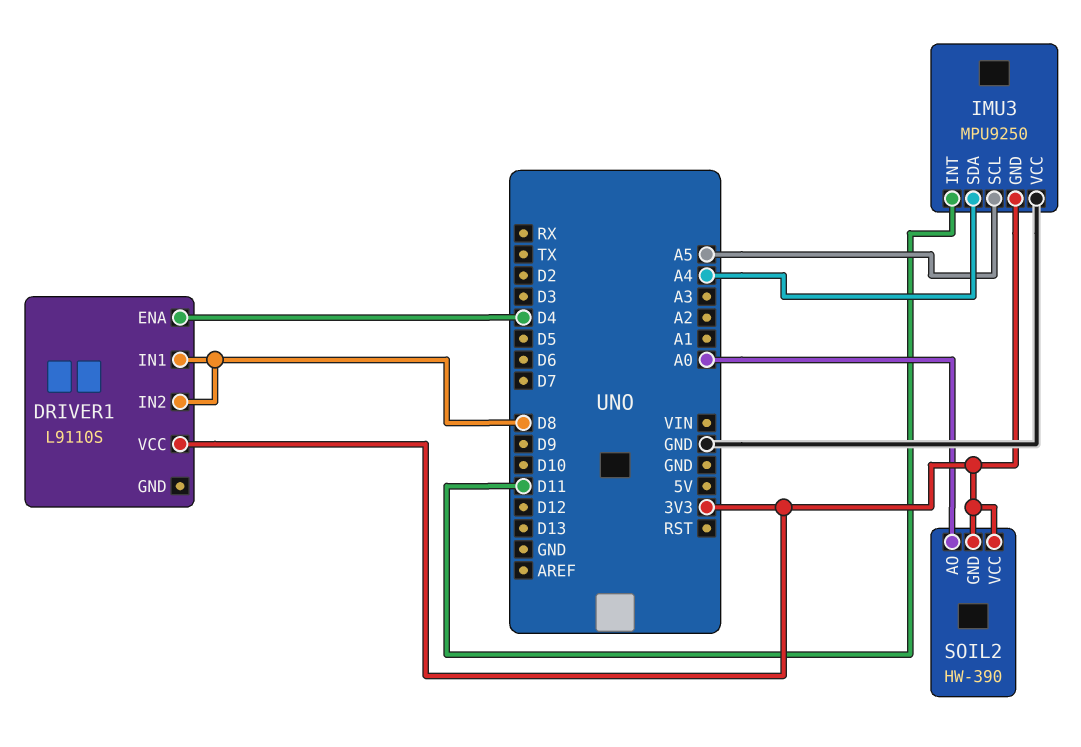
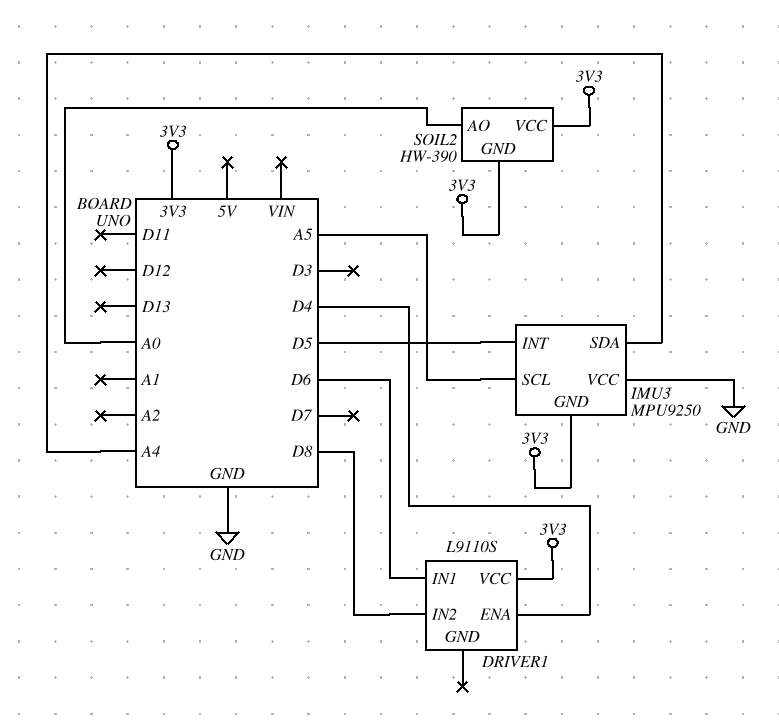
DRIVER1 pin IN1: D8 -> D6
IMU3 pin INT: D11 -> D5

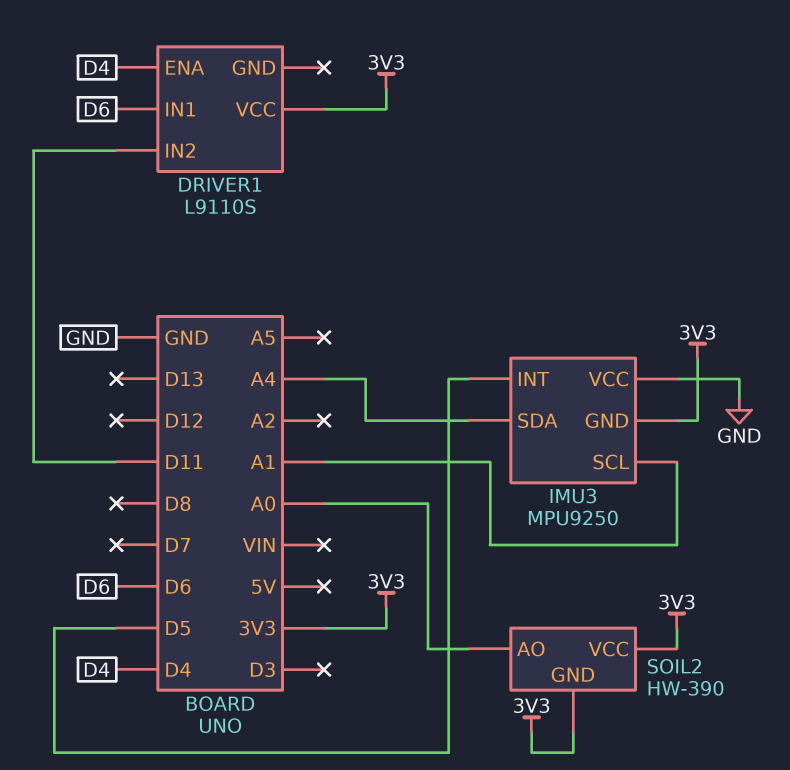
DRIVER1 pin IN2: D8 -> D11
IMU3 pin SCL: A5 -> A1

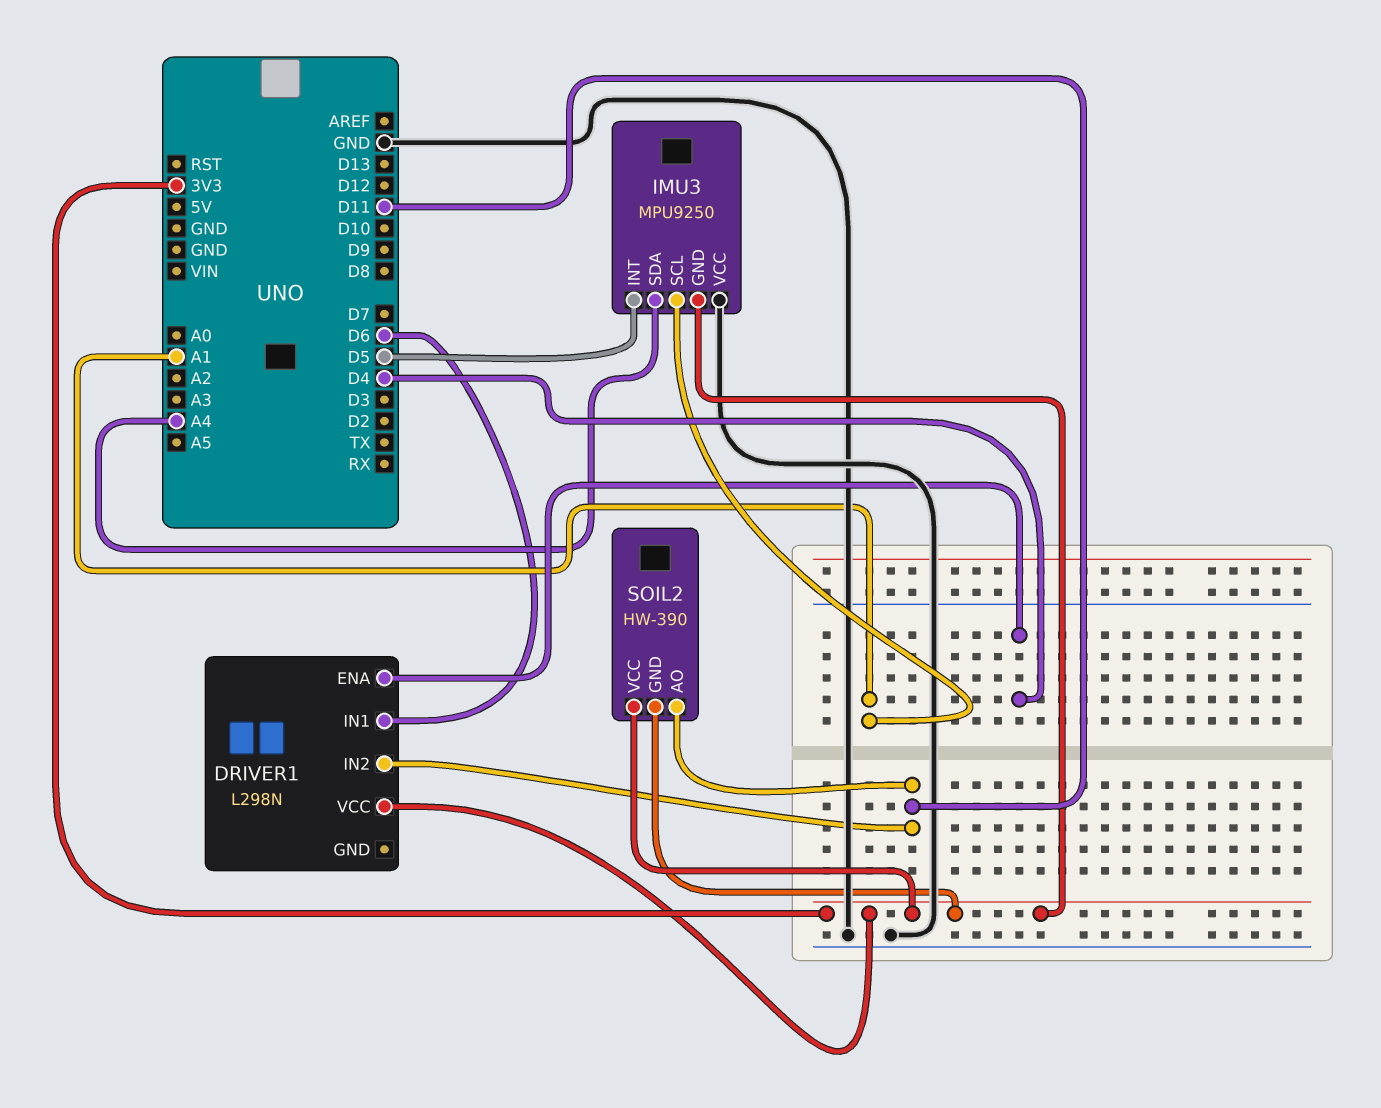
DRIVER1: L9110S -> L298N
SOIL2 pin AO: A0 -> D11

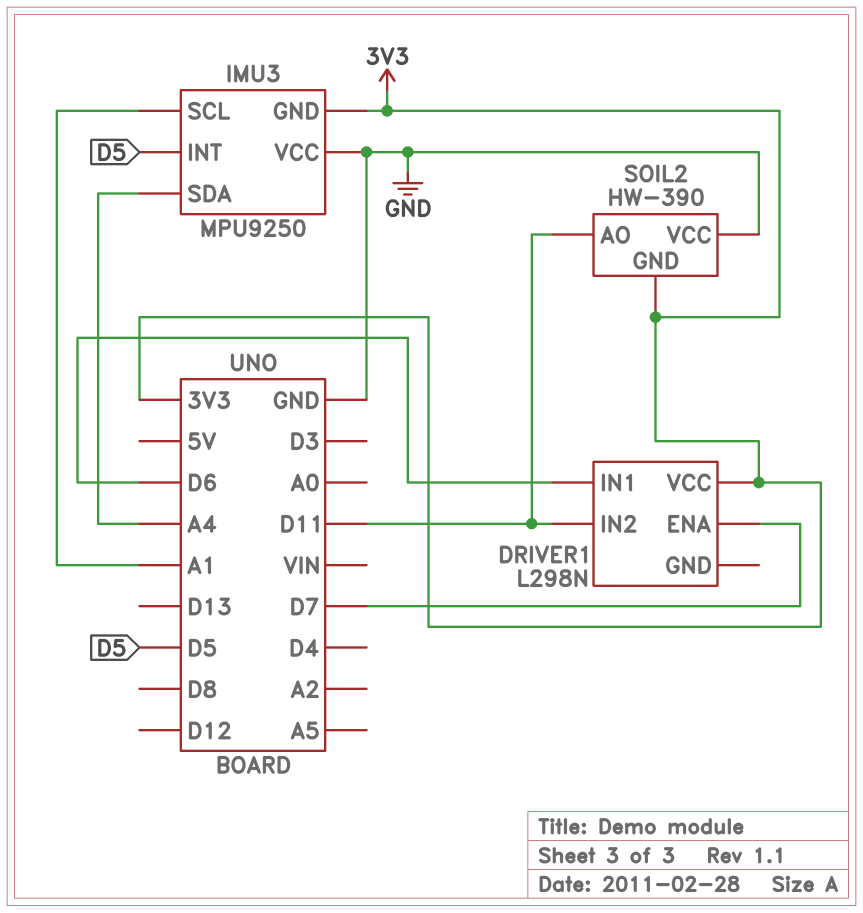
DRIVER1 pin ENA: D4 -> D7
SOIL2 pin VCC: 3V3 -> GND

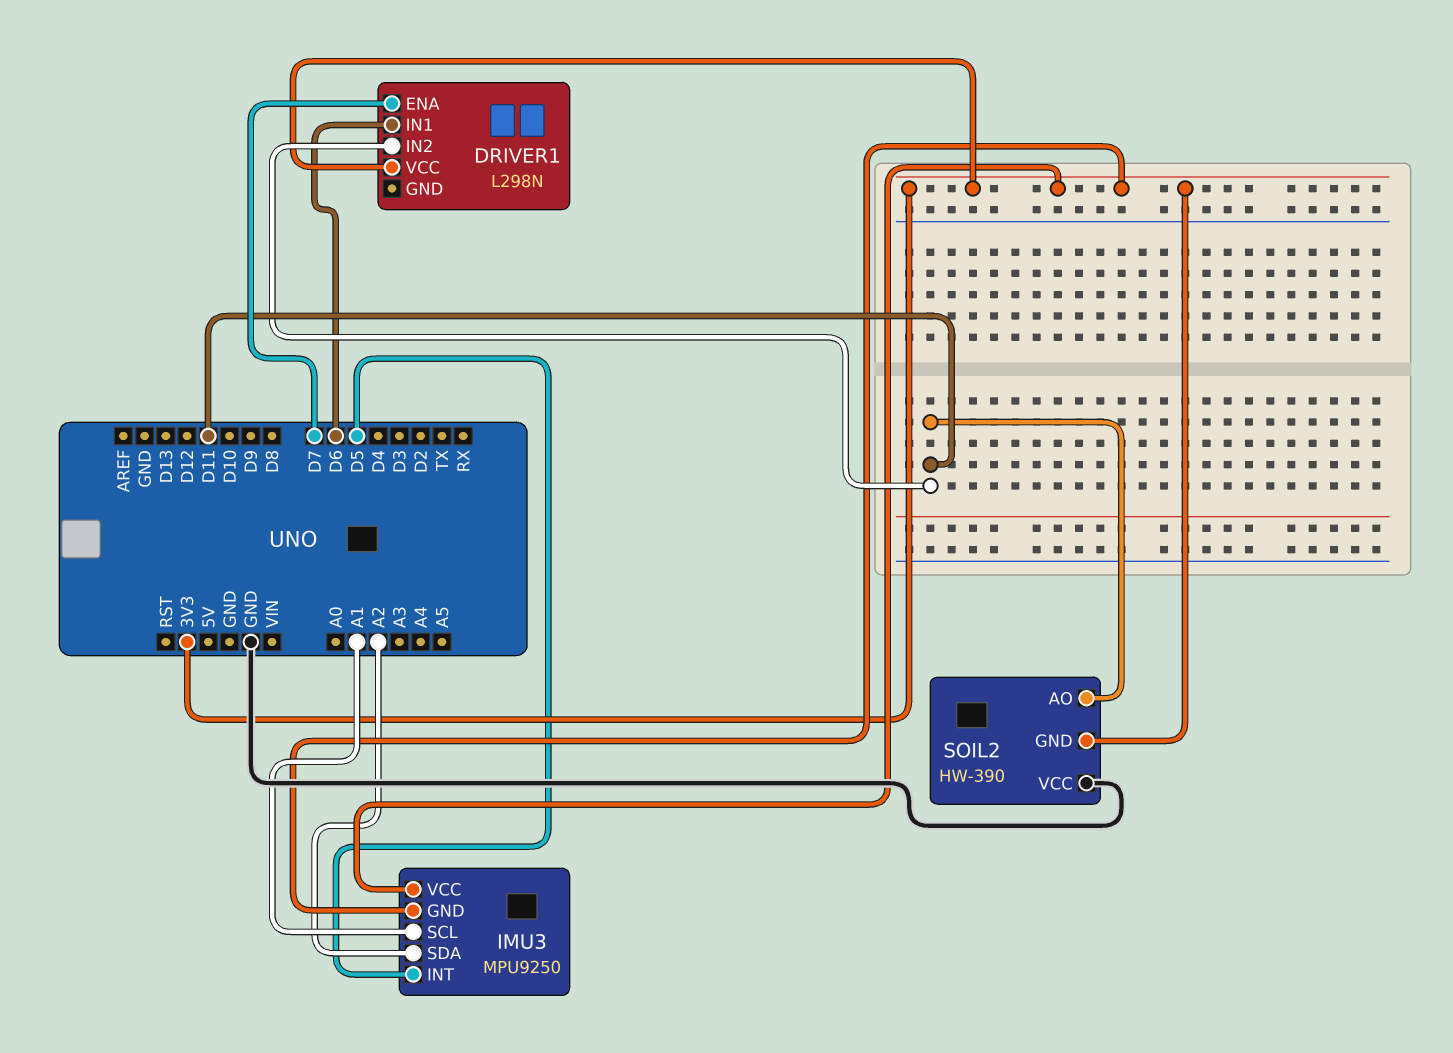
IMU3 pin SDA: A4 -> A2
IMU3 pin VCC: GND -> 3V3

